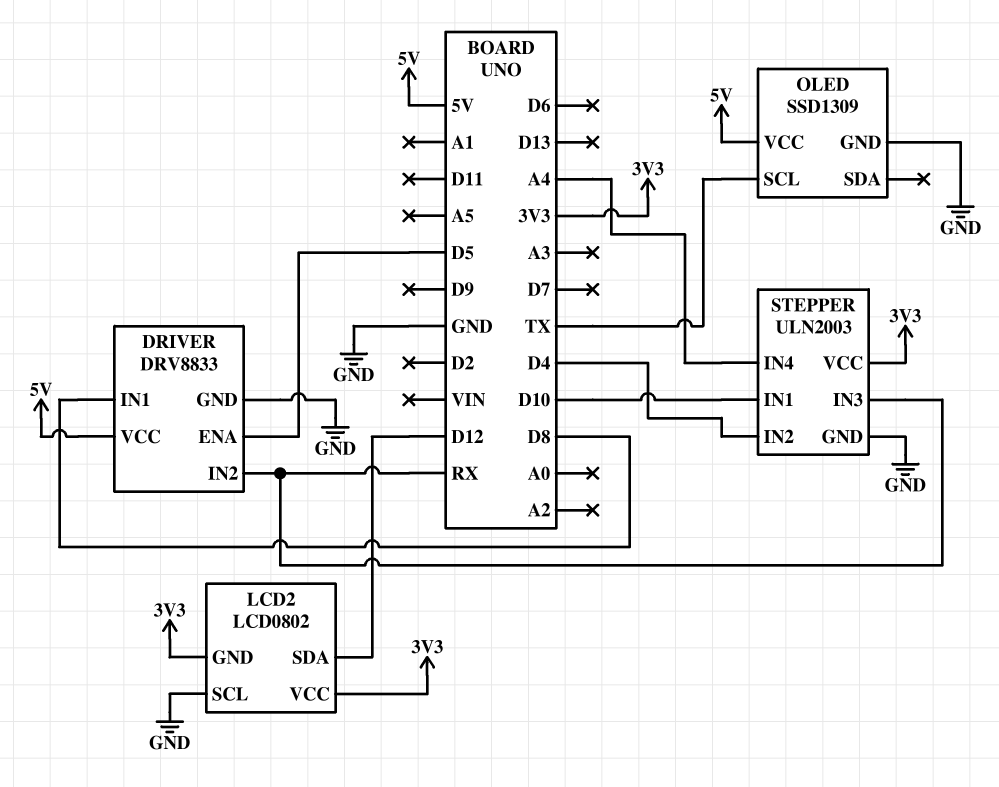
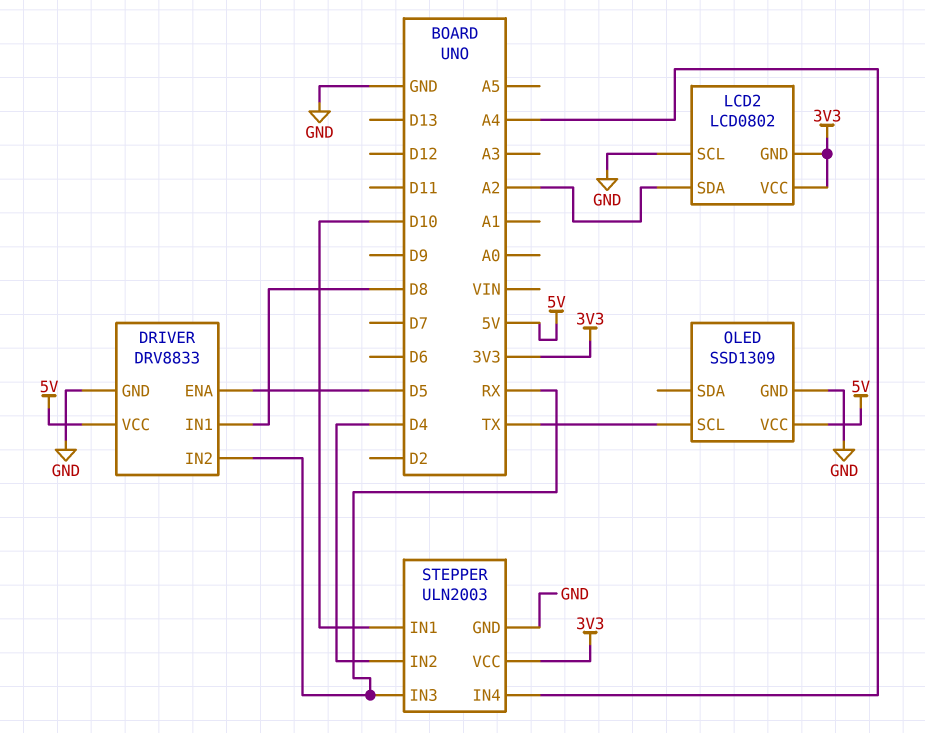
LCD2 pin SDA: D12 -> A2

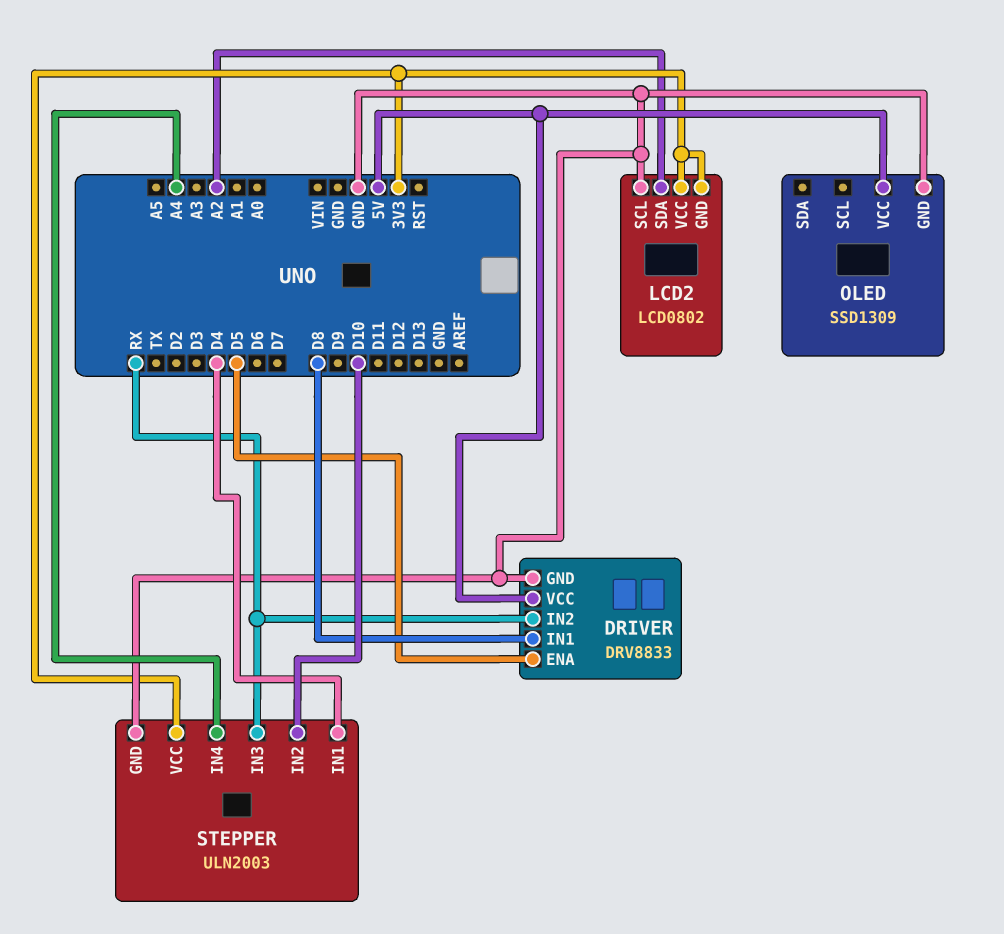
OLED pin SCL: TX -> none
STEPPER pin IN1: D10 -> D4
STEPPER pin IN2: D4 -> D10

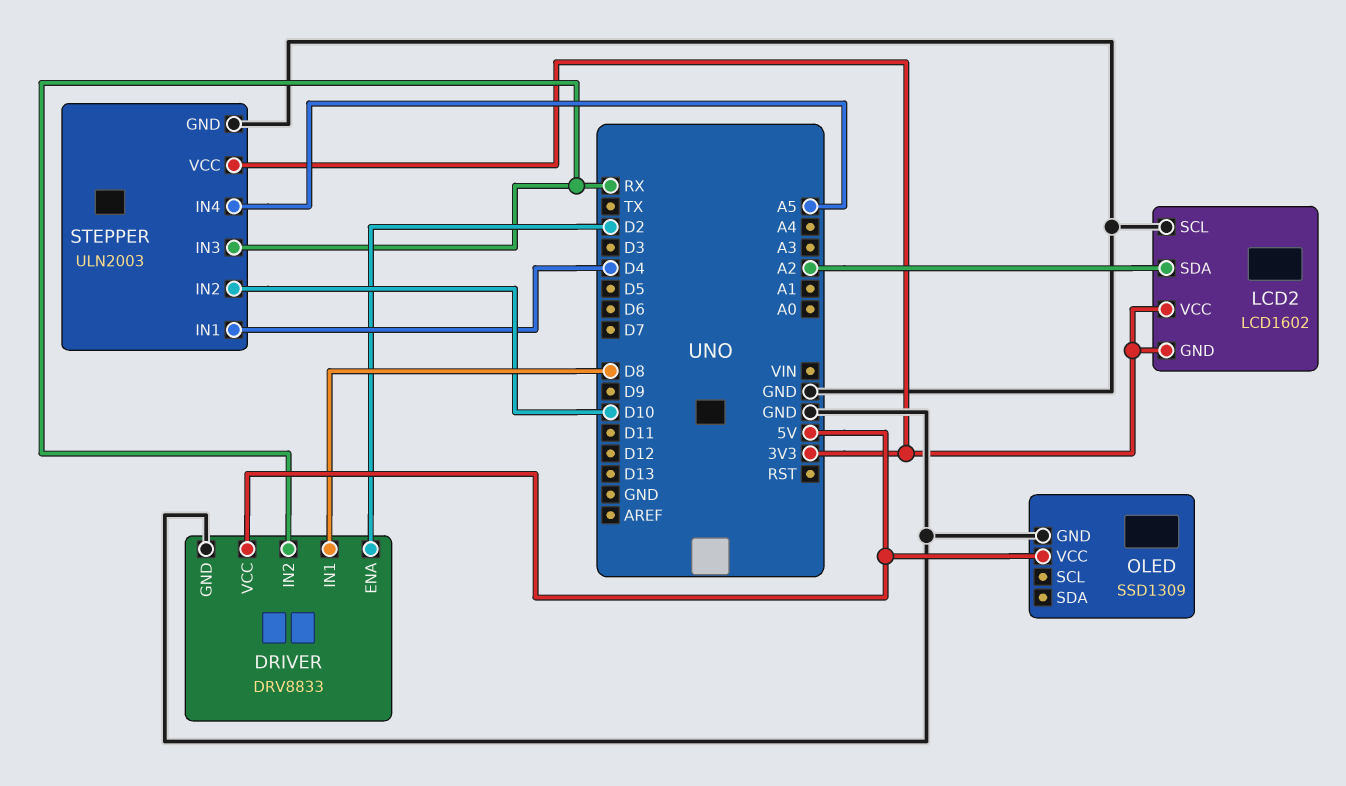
DRIVER pin ENA: D5 -> D2
LCD2: LCD0802 -> LCD1602
STEPPER pin IN4: A4 -> A5

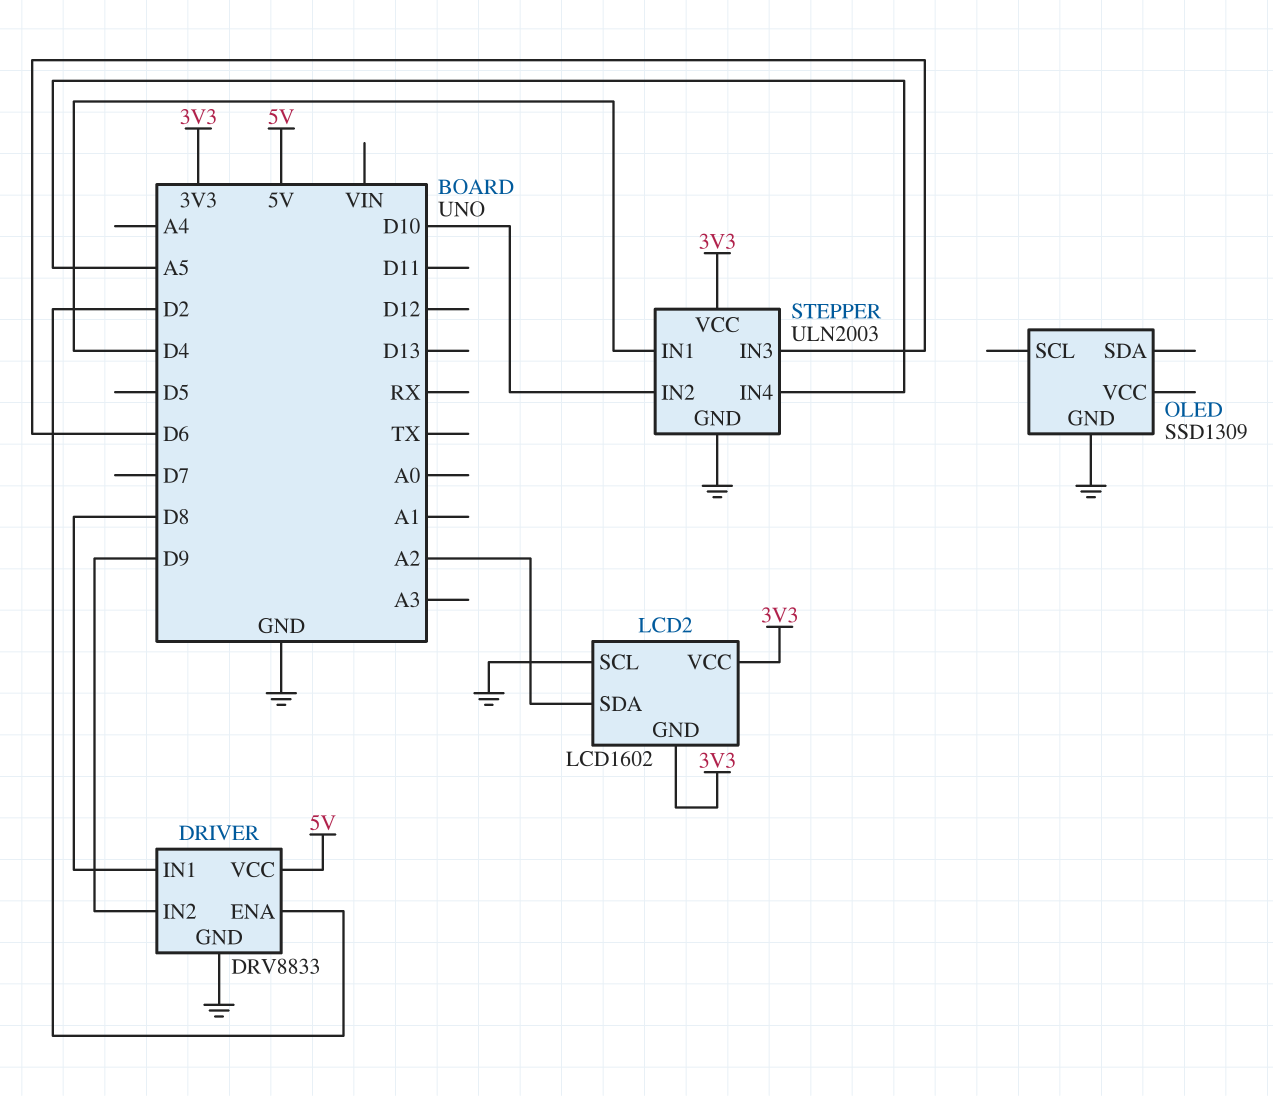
DRIVER pin IN2: RX -> D9
OLED pin VCC: 5V -> none
STEPPER pin IN3: RX -> D6

